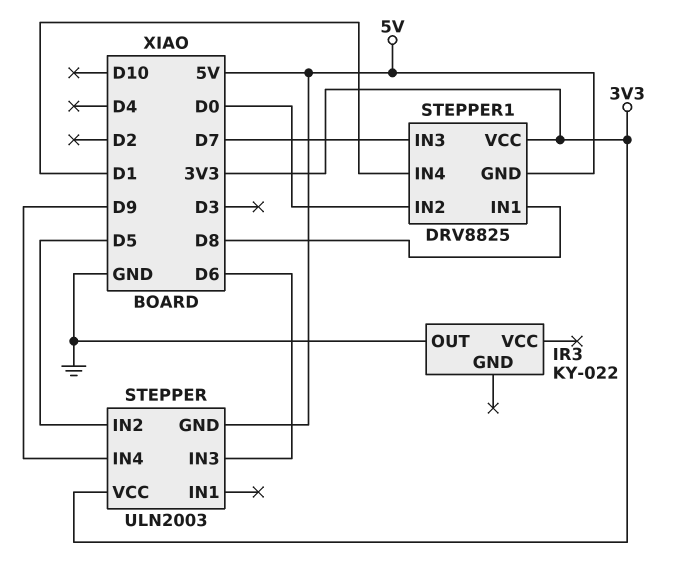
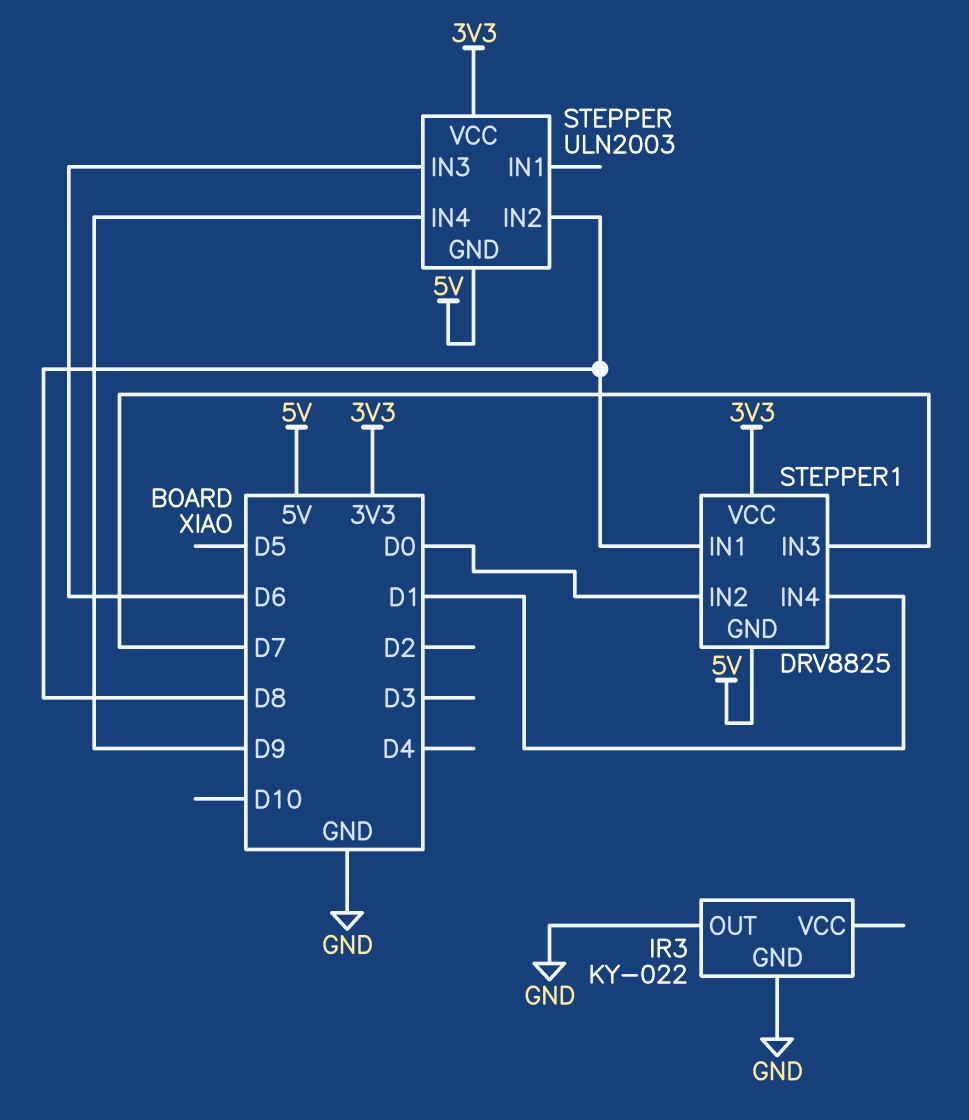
IR3 pin GND: none -> GND
STEPPER pin IN2: D5 -> D8

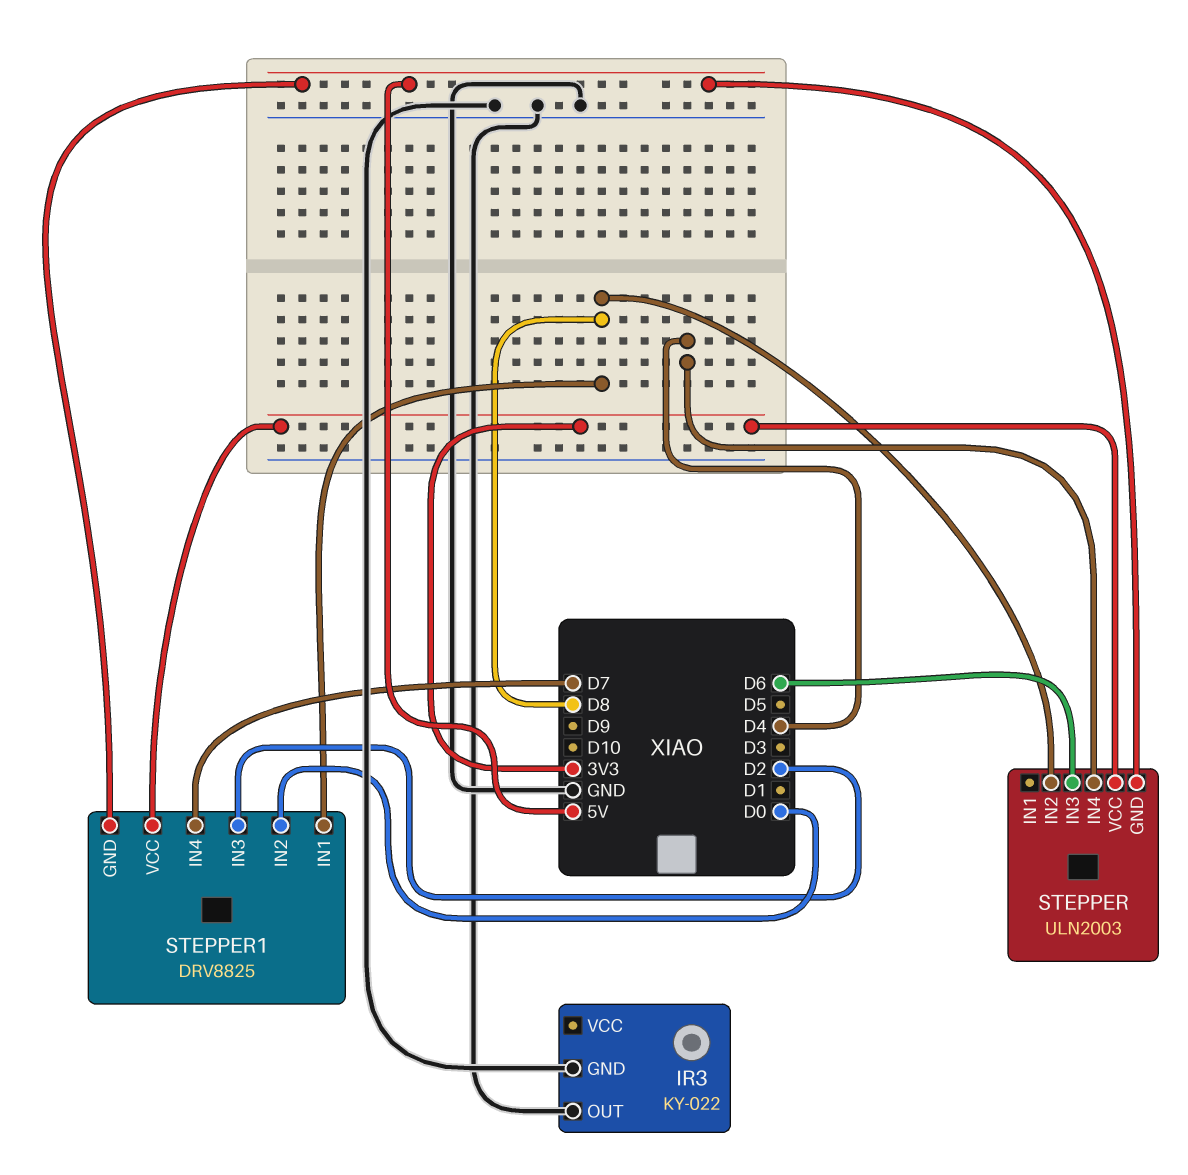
STEPPER pin IN4: D9 -> D4
STEPPER1 pin IN3: D7 -> D2
STEPPER1 pin IN4: D1 -> D7

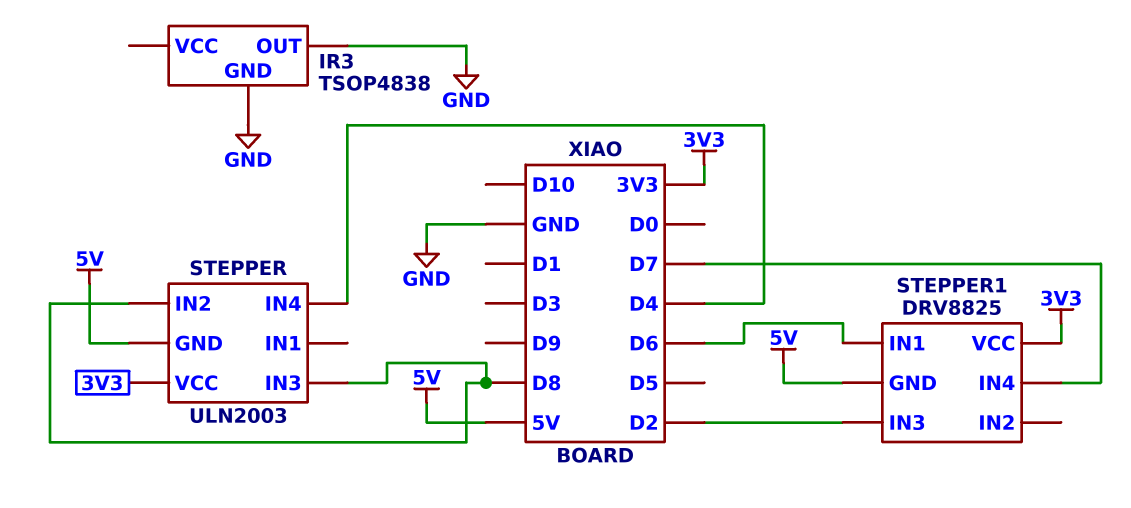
IR3: KY-022 -> TSOP4838
STEPPER pin IN3: D6 -> D8
STEPPER1 pin IN1: D8 -> D6
STEPPER1 pin IN2: D0 -> none

